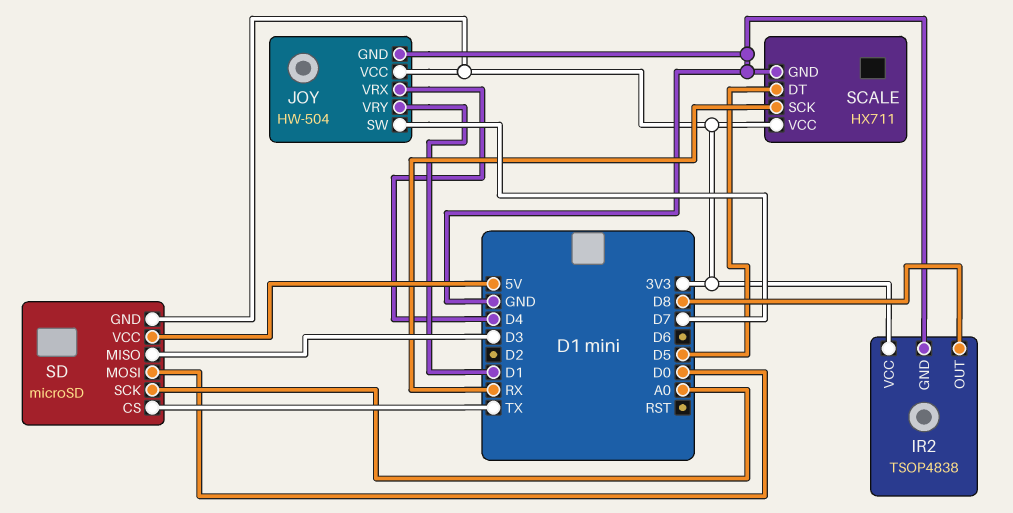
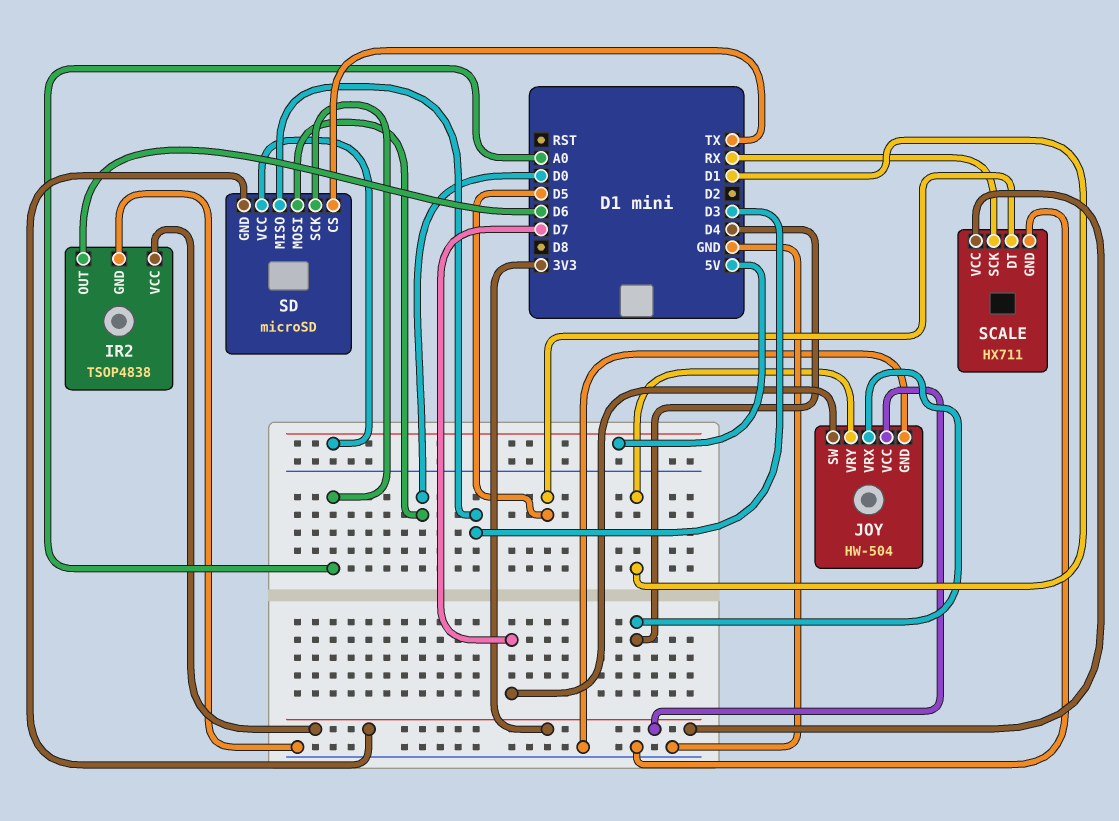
IR2 pin OUT: D8 -> D6

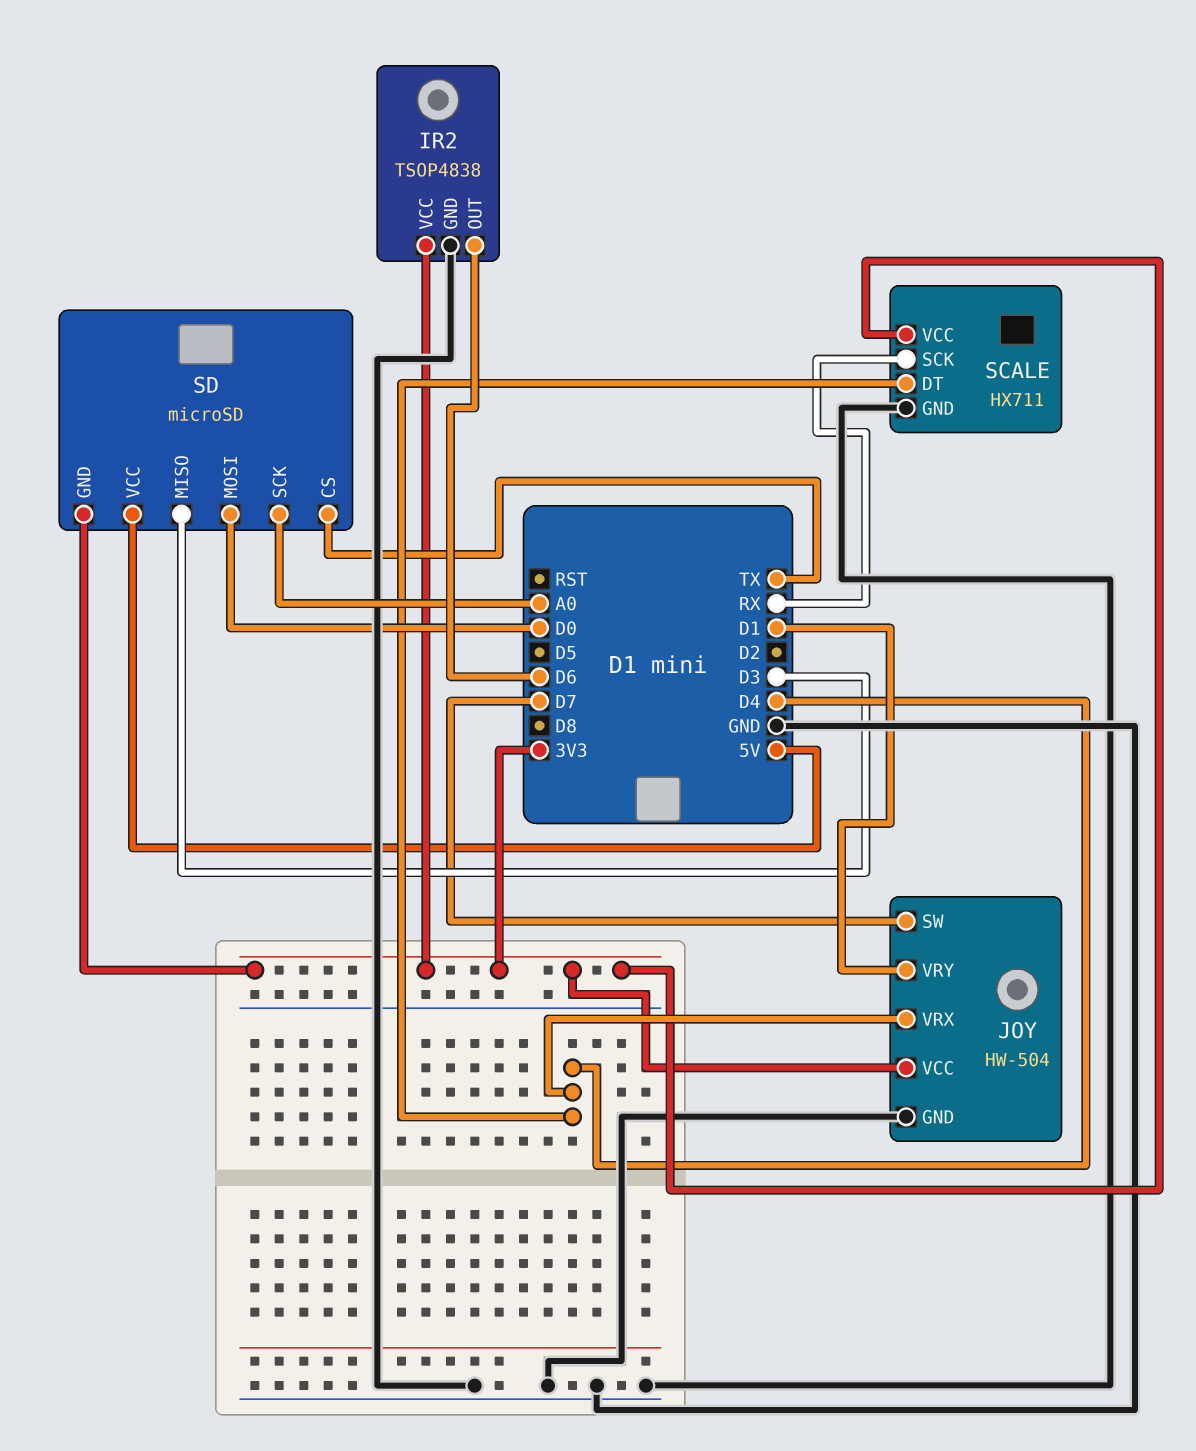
SCALE pin DT: D5 -> D4

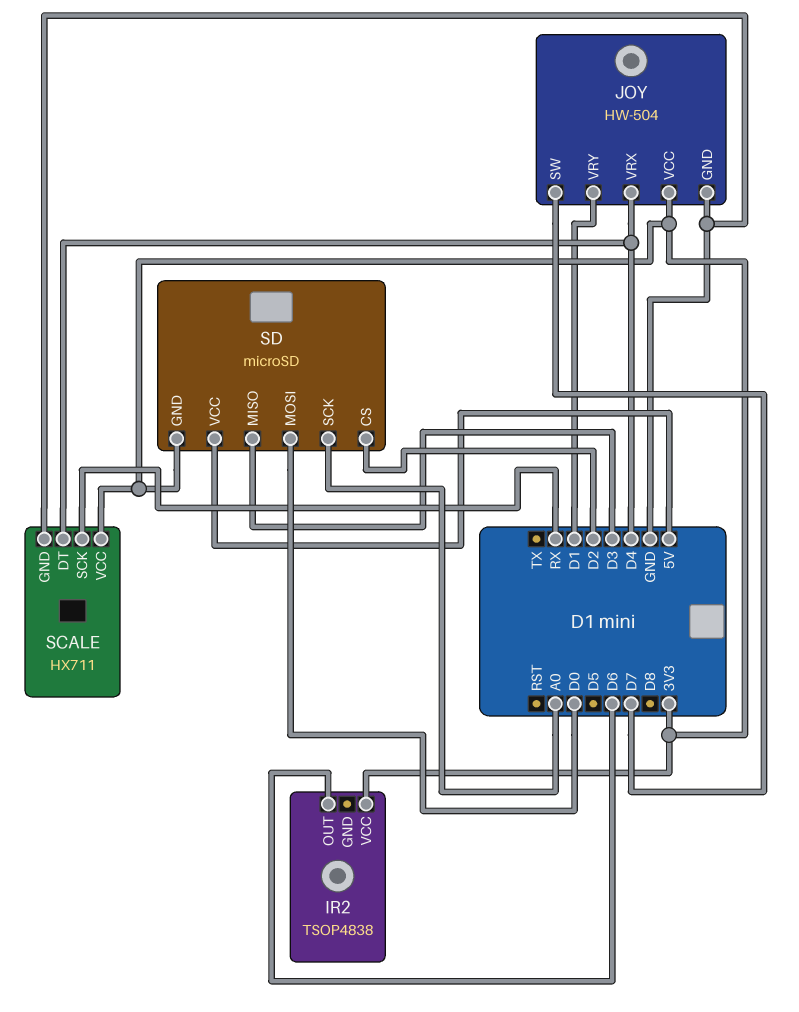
IR2 pin GND: GND -> none
SD pin CS: TX -> D2

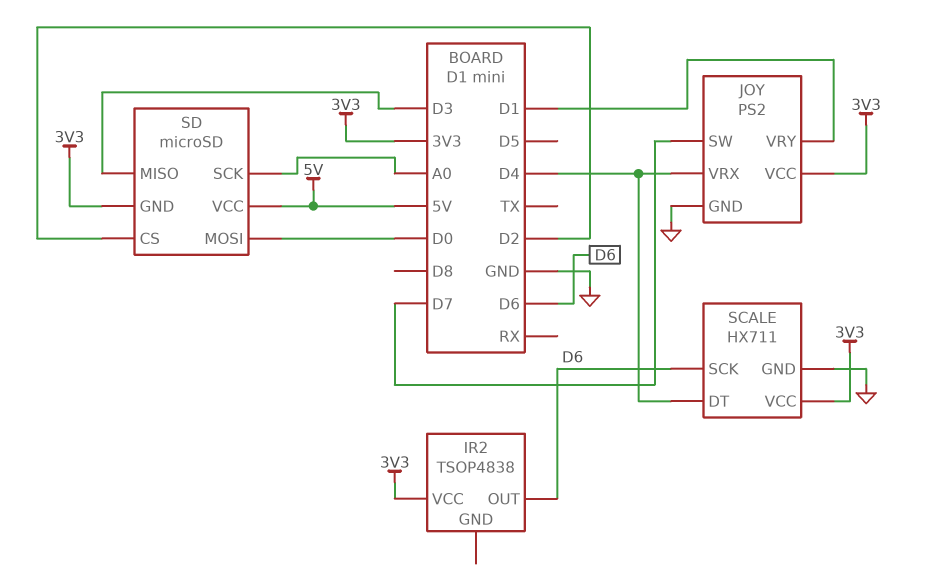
JOY: HW-504 -> PS2
SCALE pin SCK: RX -> D6

